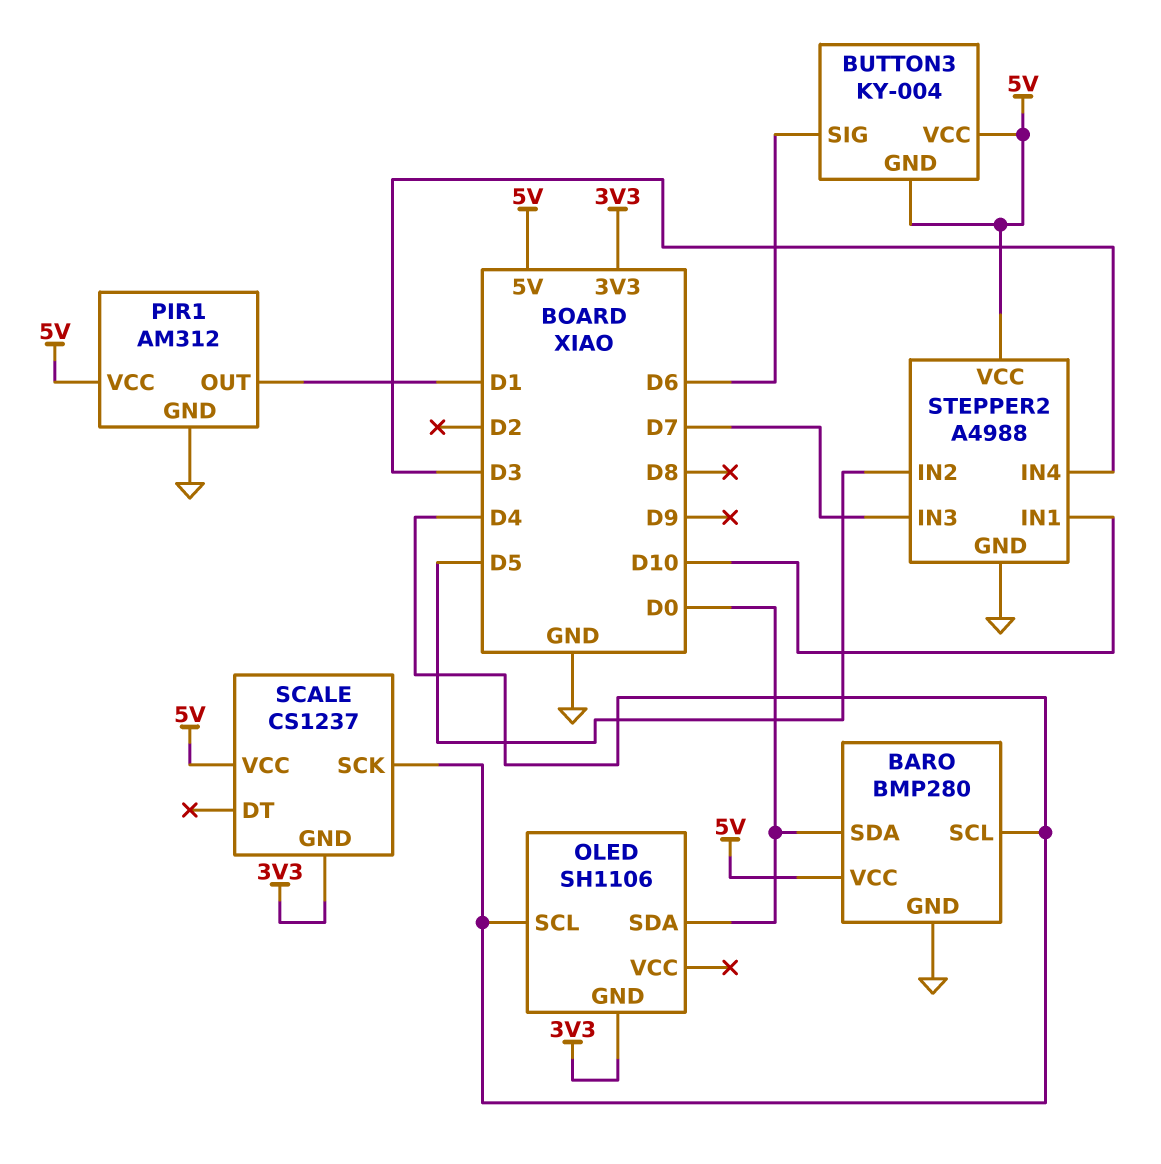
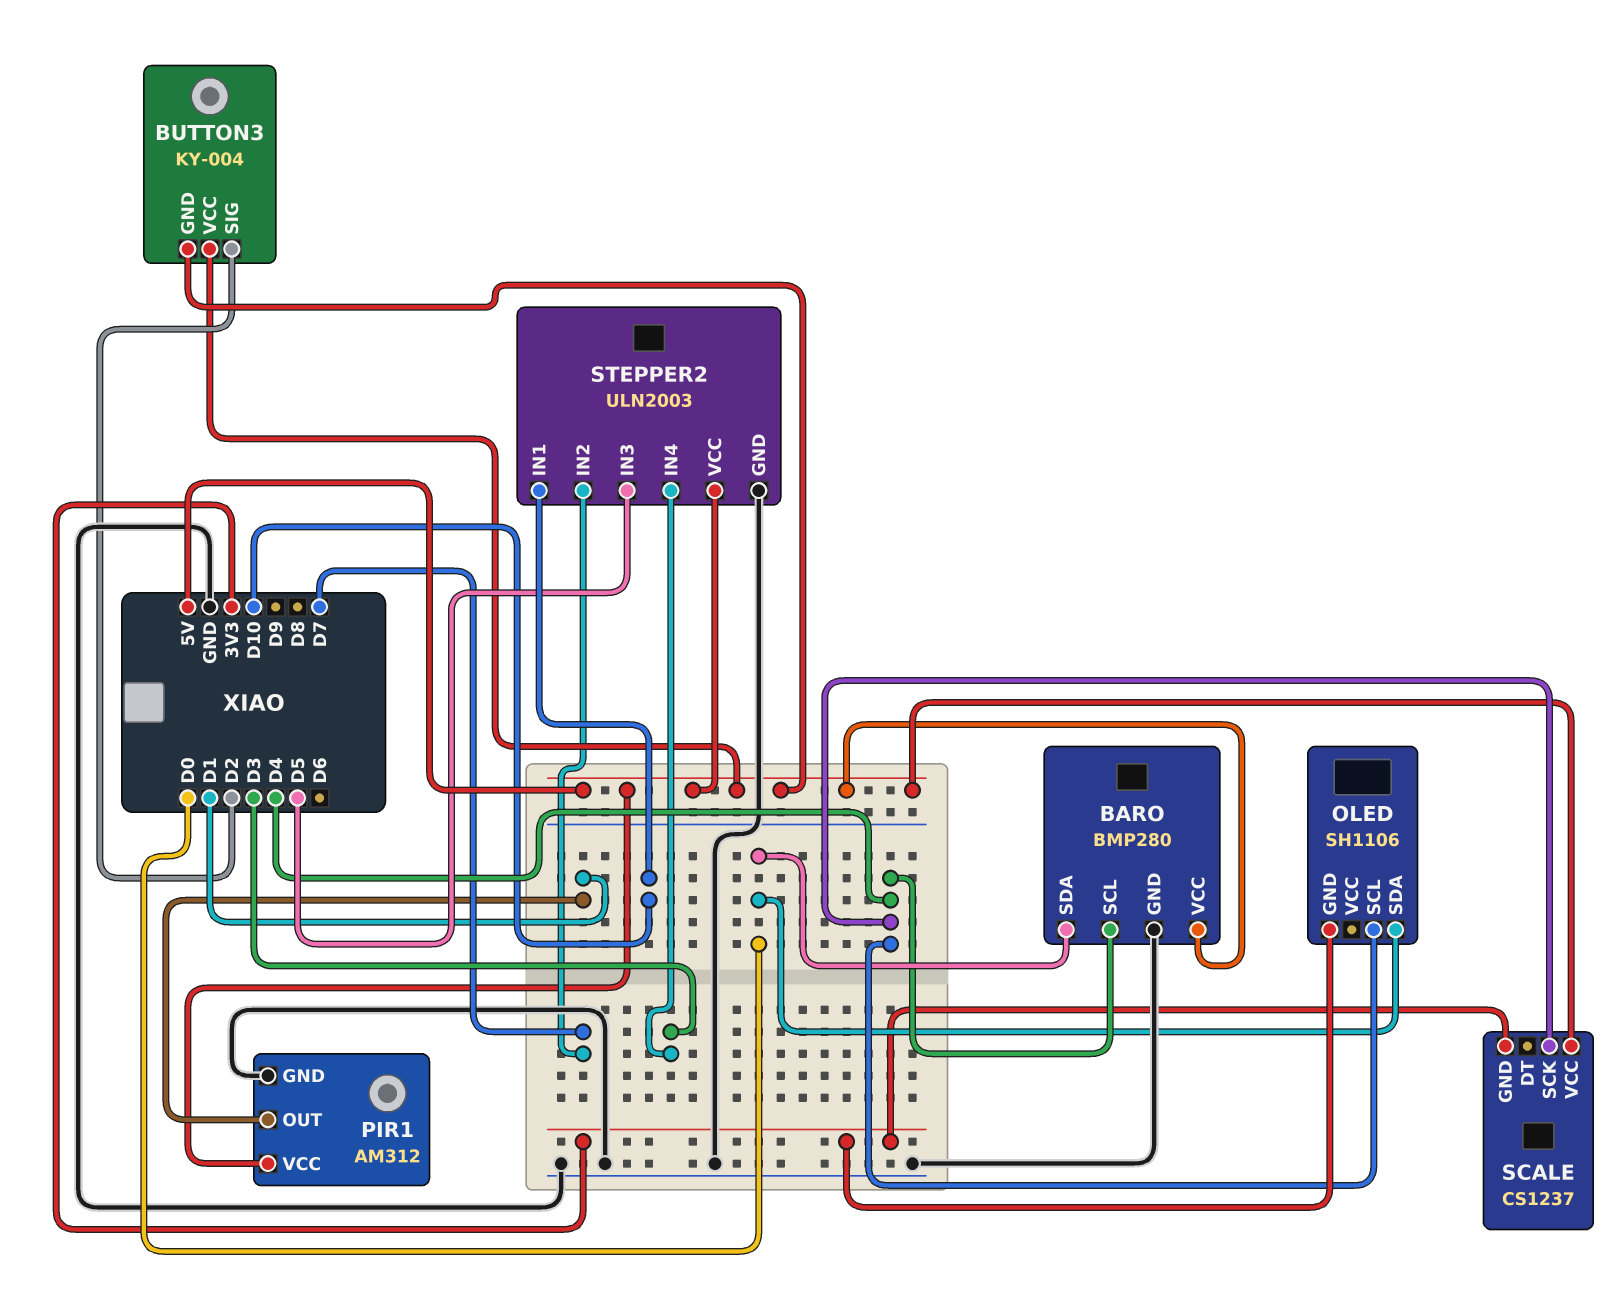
BUTTON3 pin SIG: D6 -> D2
STEPPER2: A4988 -> ULN2003
STEPPER2 pin IN2: D5 -> D7
STEPPER2 pin IN3: D7 -> D5

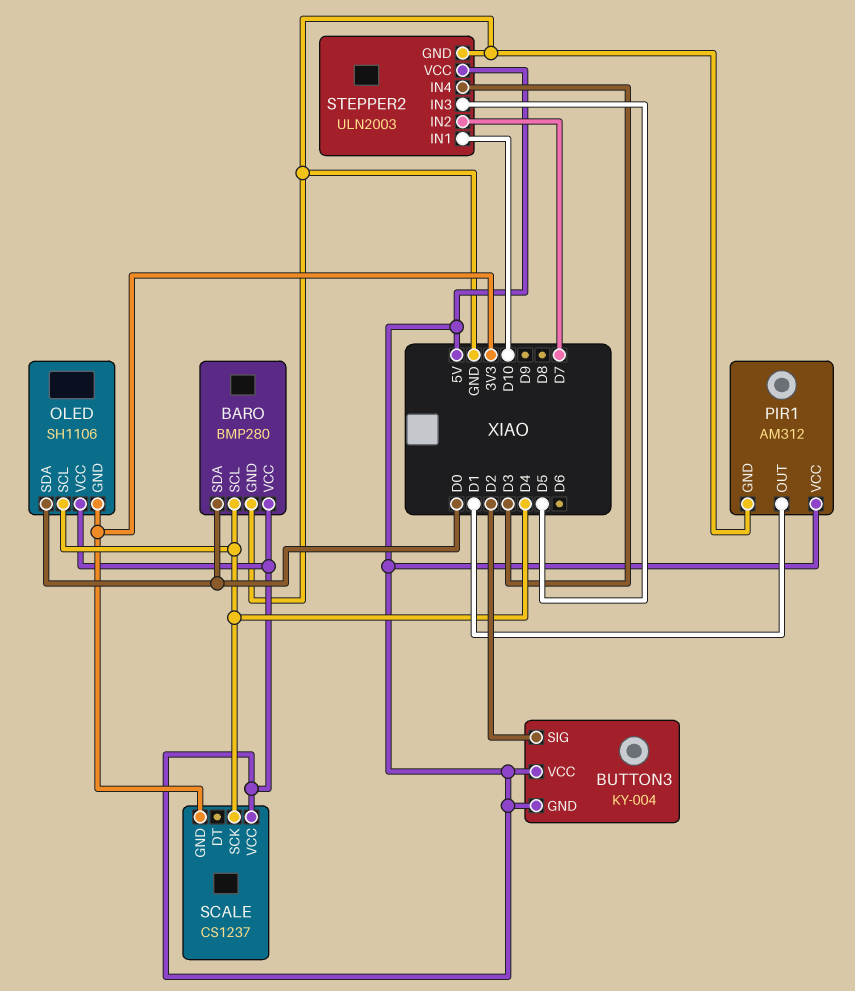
OLED pin VCC: none -> 5V

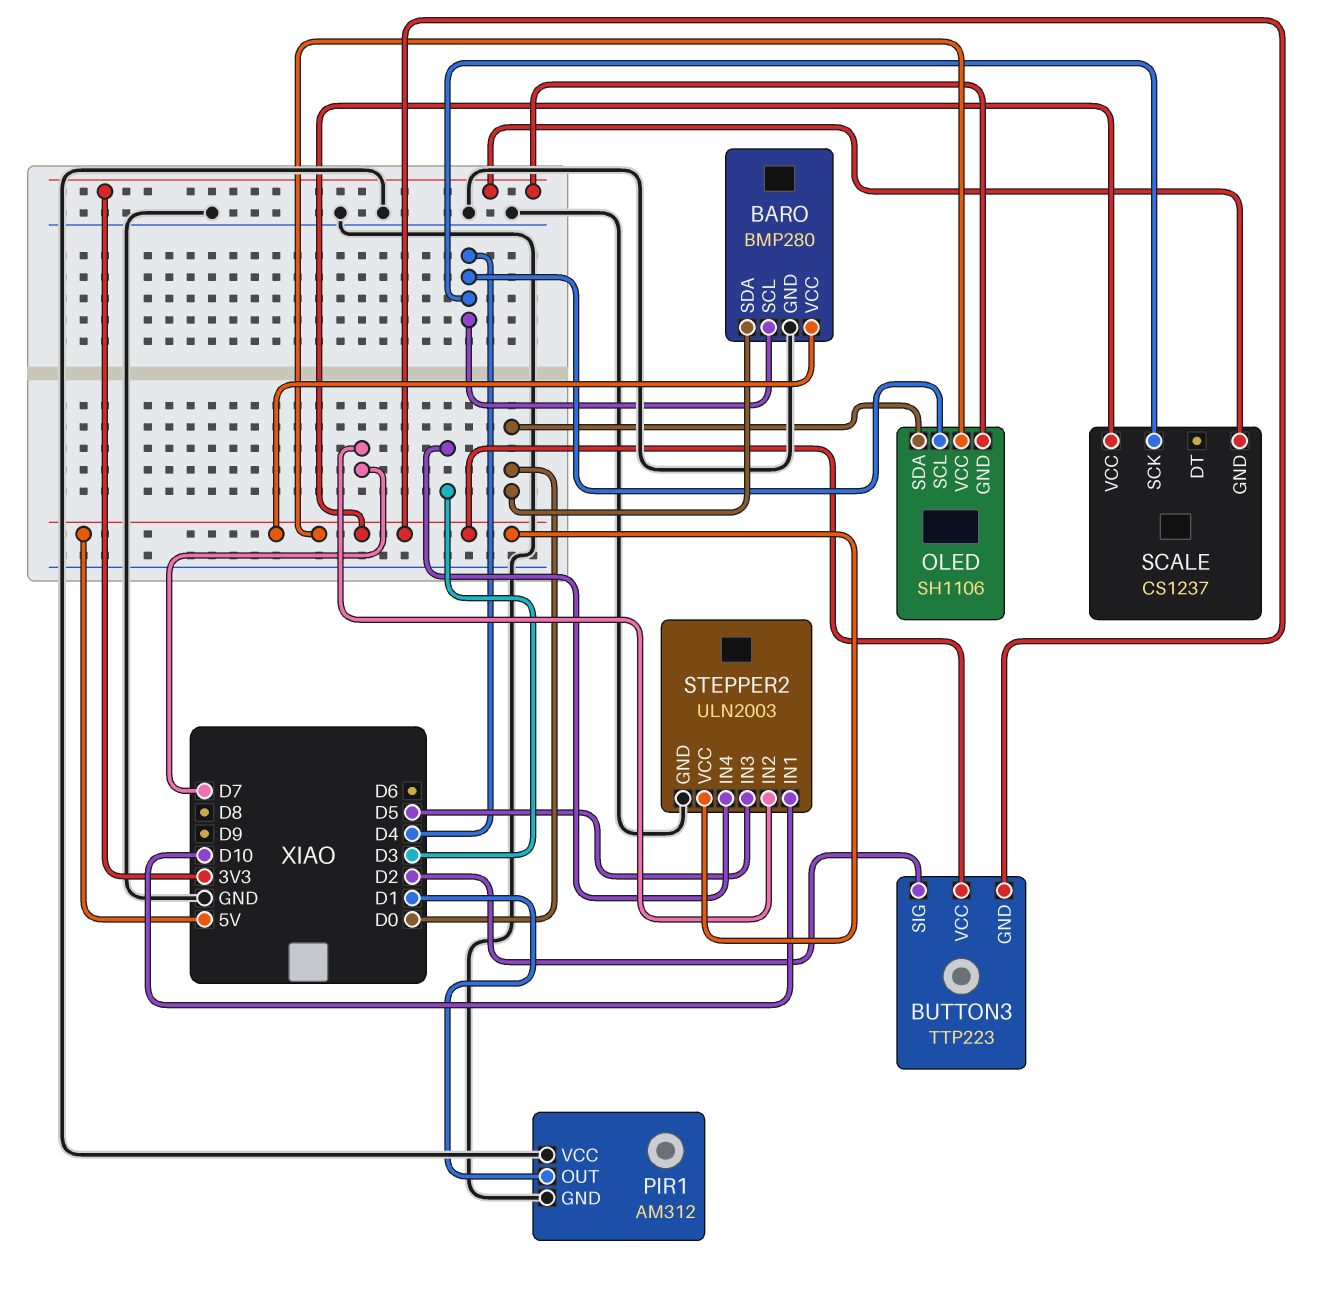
BUTTON3: KY-004 -> TTP223
PIR1 pin VCC: 5V -> GND

